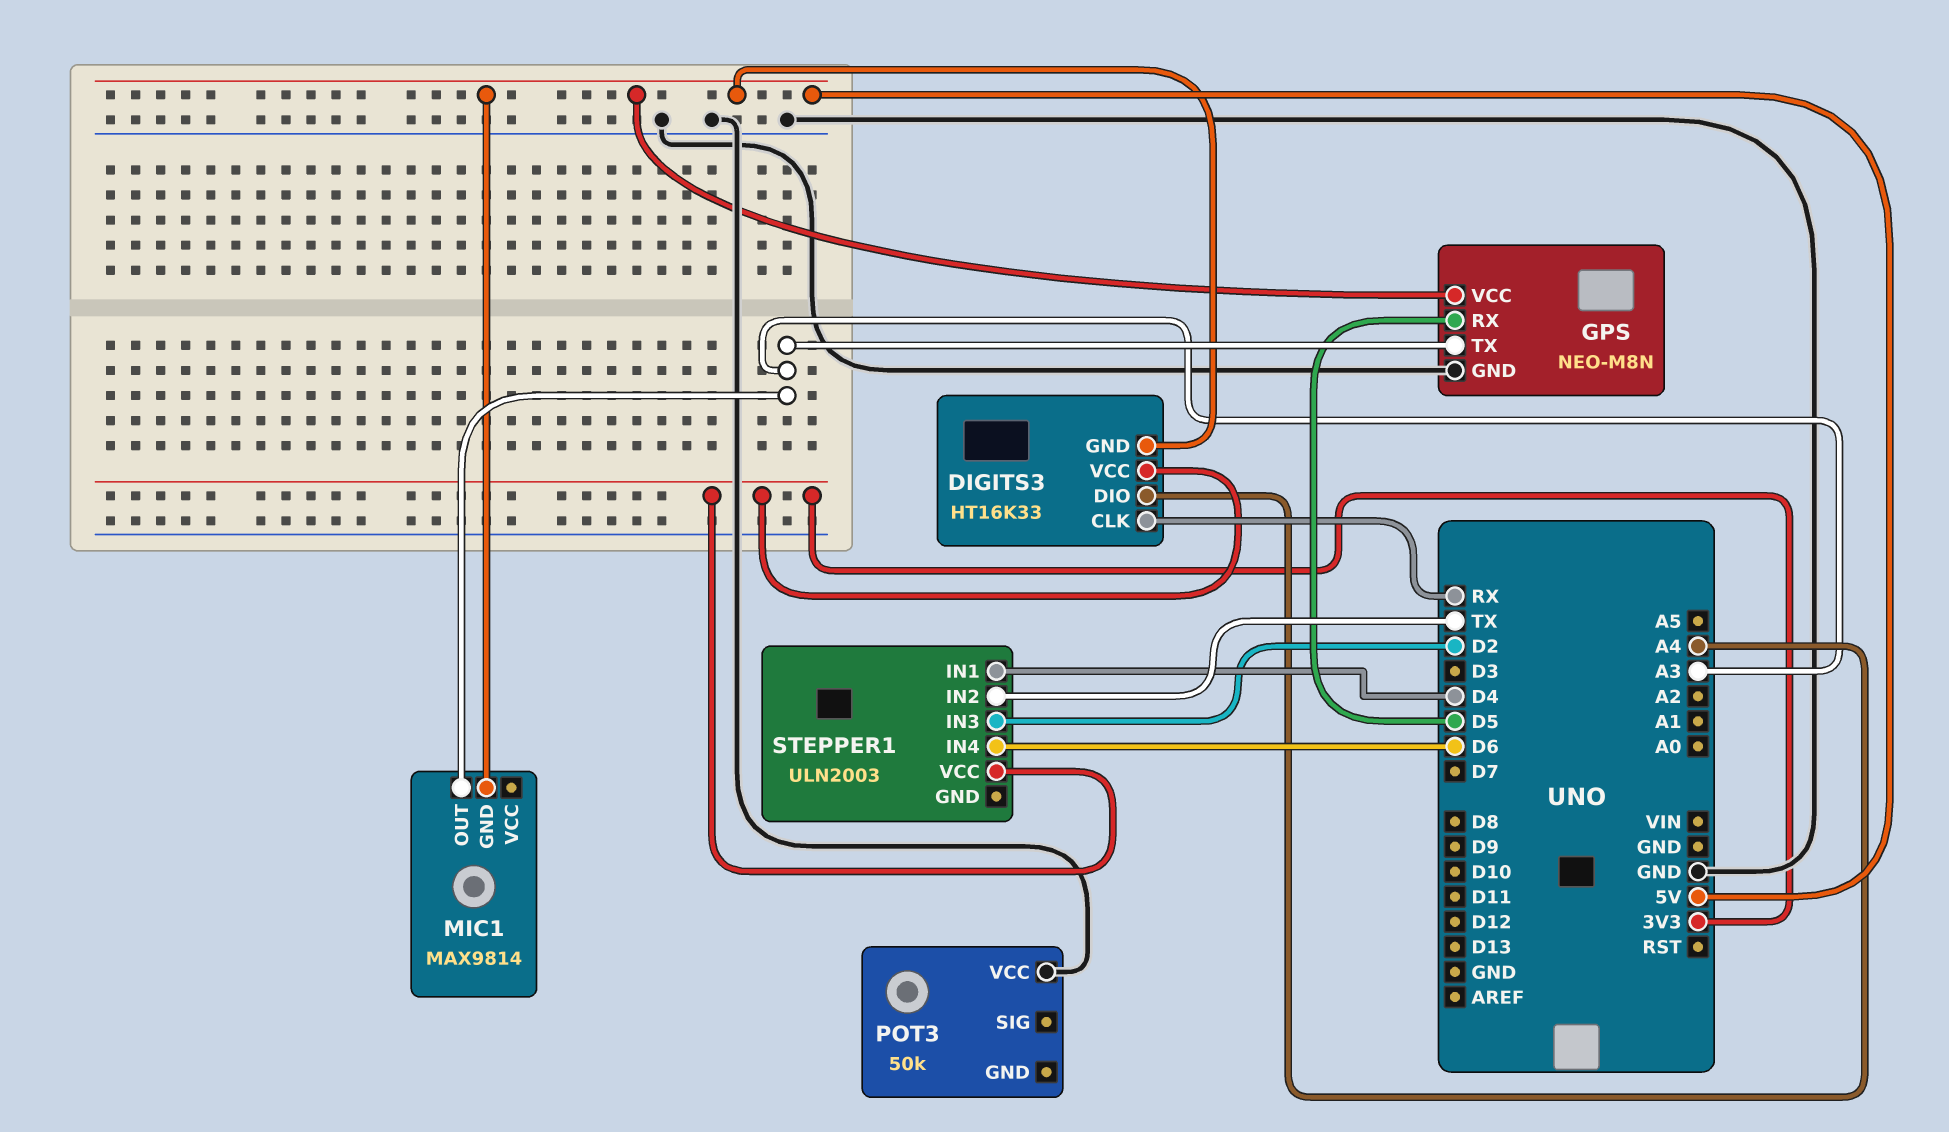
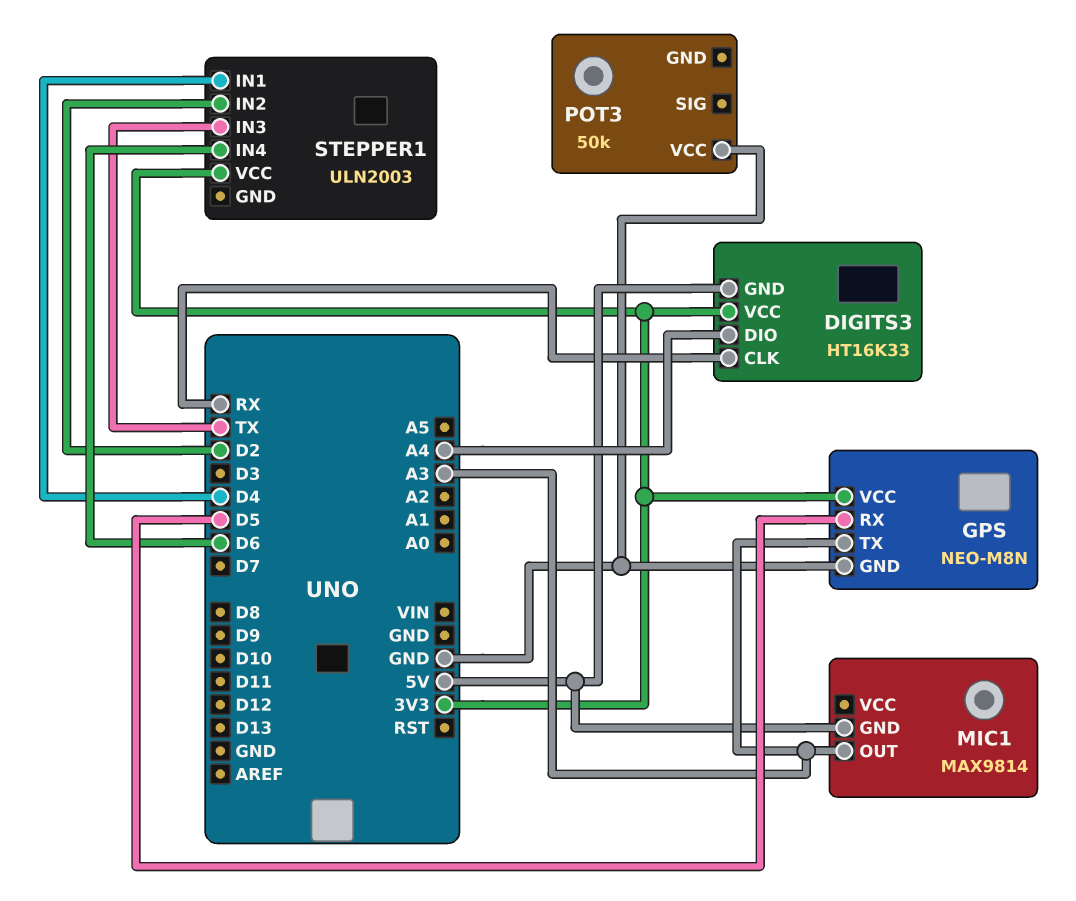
GPS pin VCC: 5V -> 3V3
STEPPER1 pin IN2: TX -> D2
STEPPER1 pin IN3: D2 -> TX

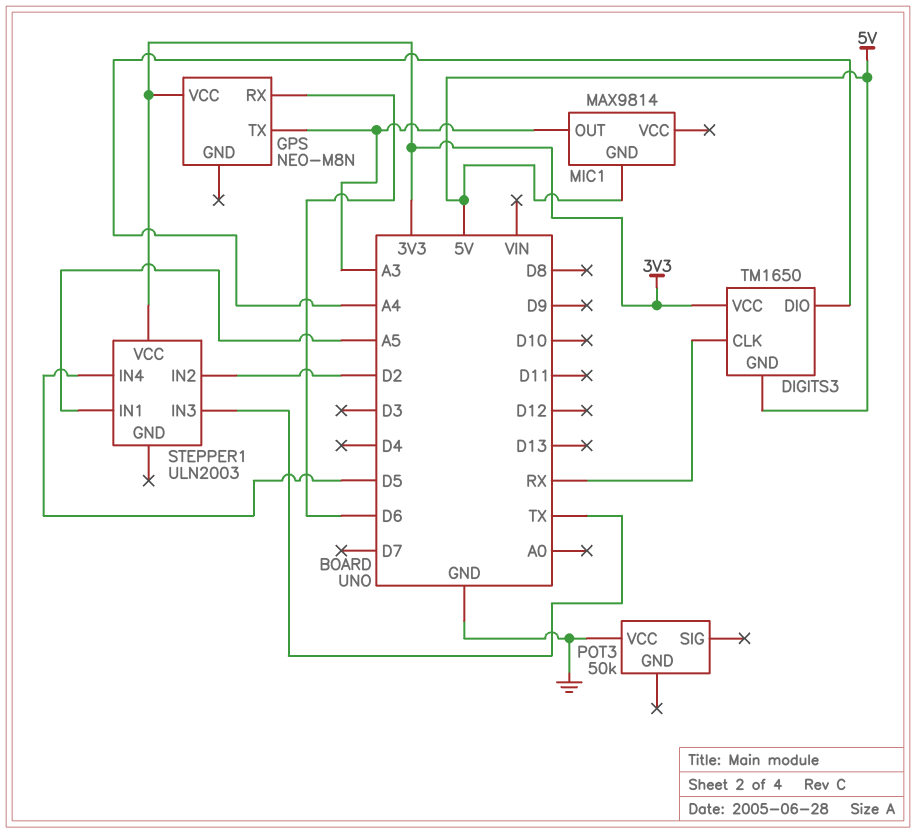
DIGITS3: HT16K33 -> TM1650
GPS pin GND: GND -> none
GPS pin RX: D5 -> D6
STEPPER1 pin IN1: D4 -> A5
STEPPER1 pin IN4: D6 -> D5

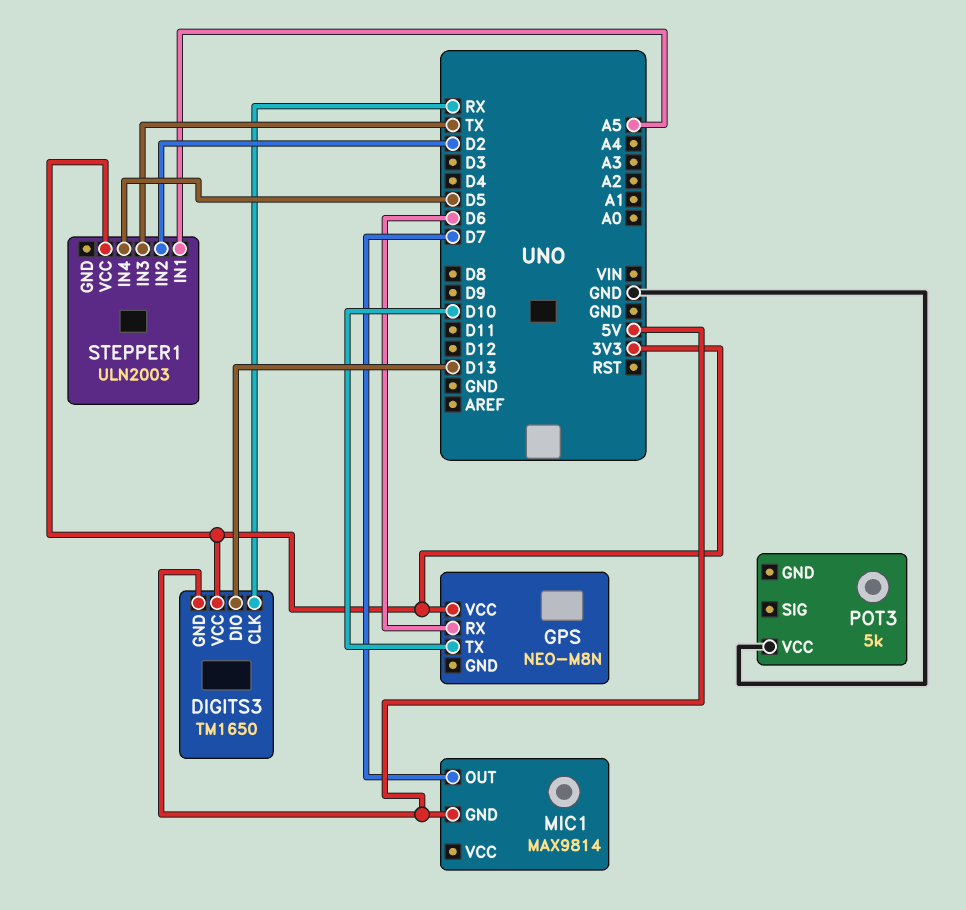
DIGITS3 pin DIO: A4 -> D13
GPS pin TX: A3 -> D10
MIC1 pin OUT: A3 -> D7
POT3: 50k -> 5k

